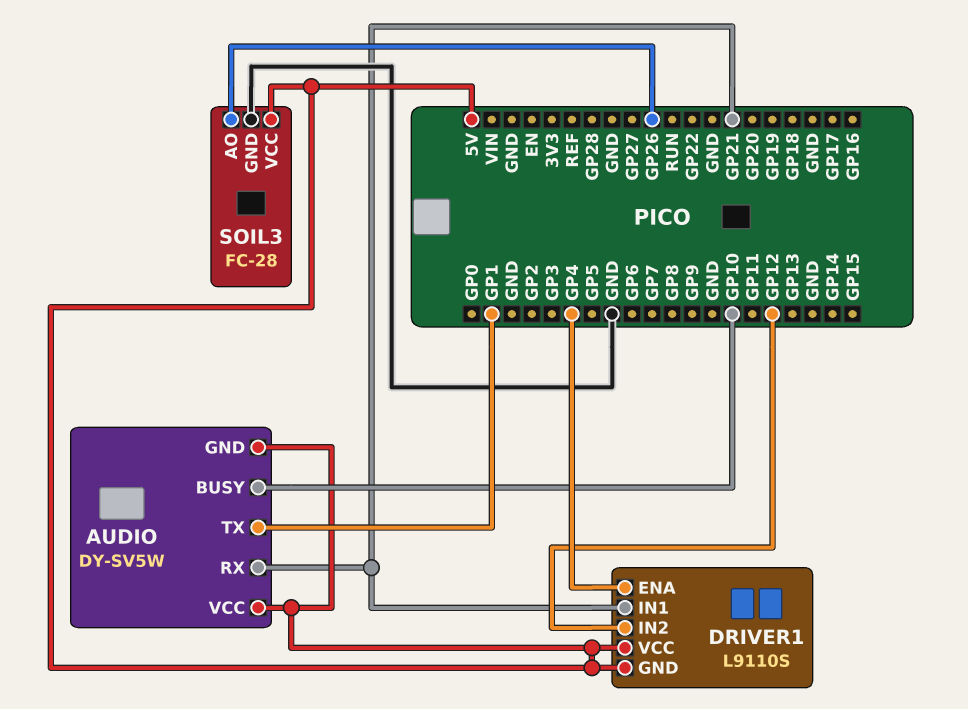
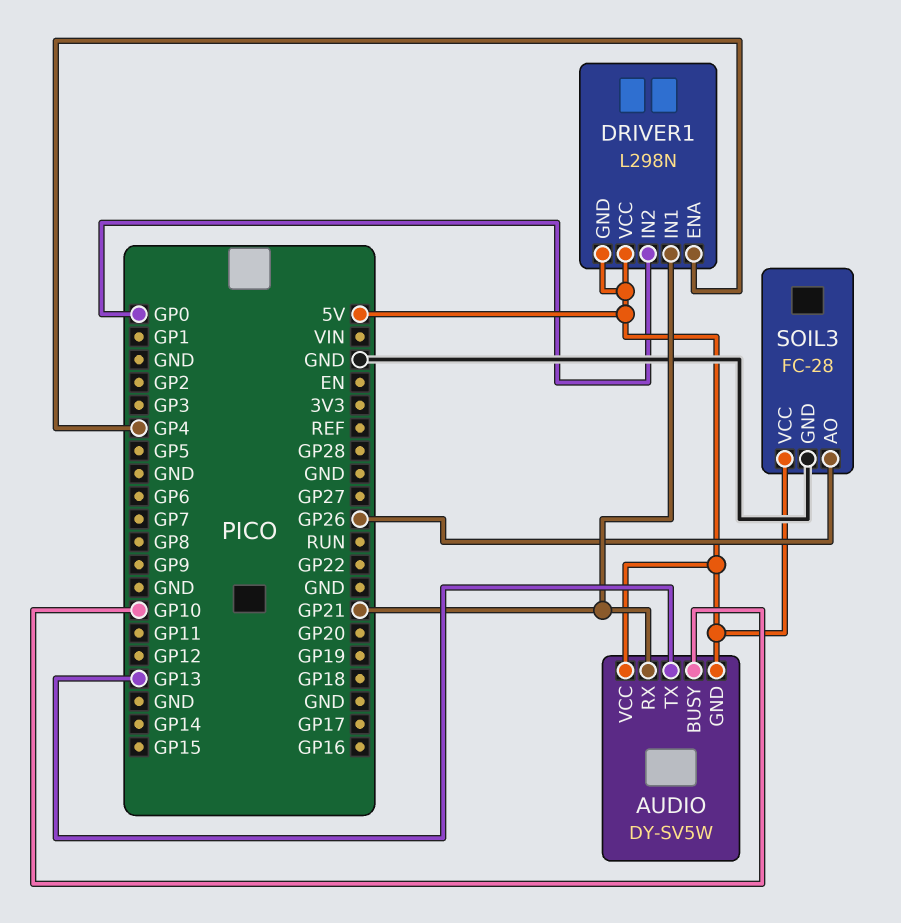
AUDIO pin TX: GP1 -> GP13
DRIVER1: L9110S -> L298N
DRIVER1 pin IN2: GP12 -> GP0

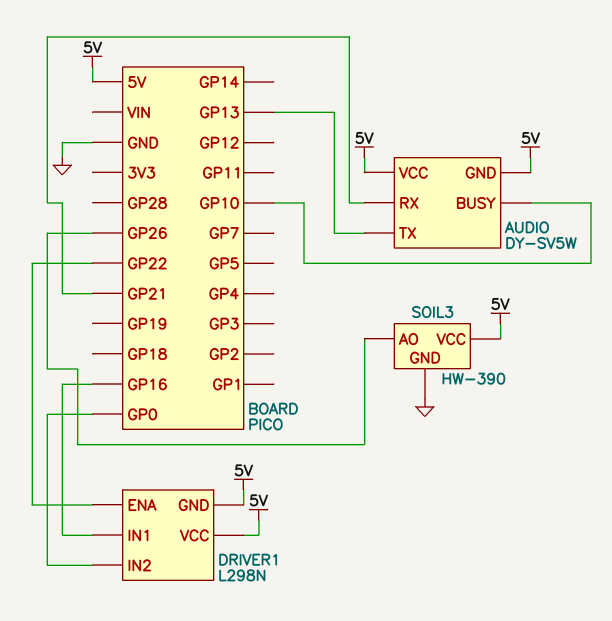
DRIVER1 pin ENA: GP4 -> GP22
DRIVER1 pin IN1: GP21 -> GP16
SOIL3: FC-28 -> HW-390

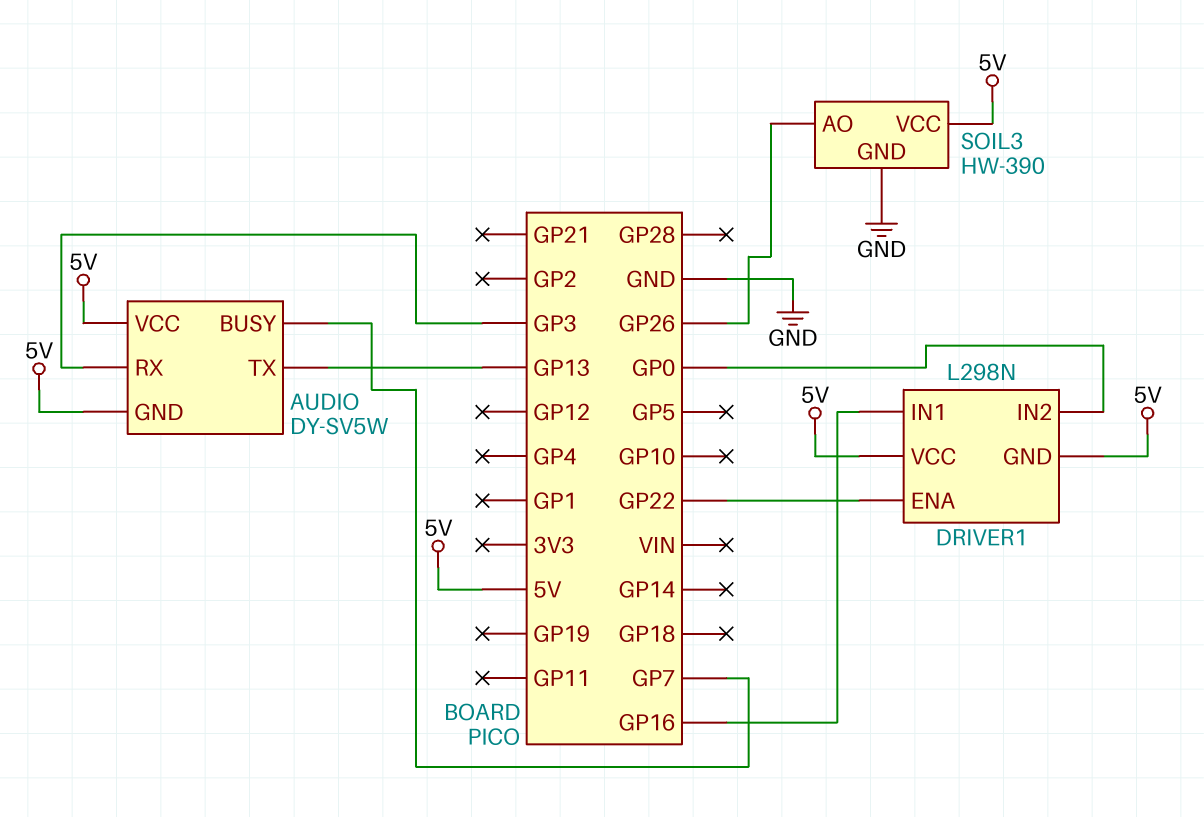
AUDIO pin BUSY: GP10 -> GP7
AUDIO pin RX: GP21 -> GP3

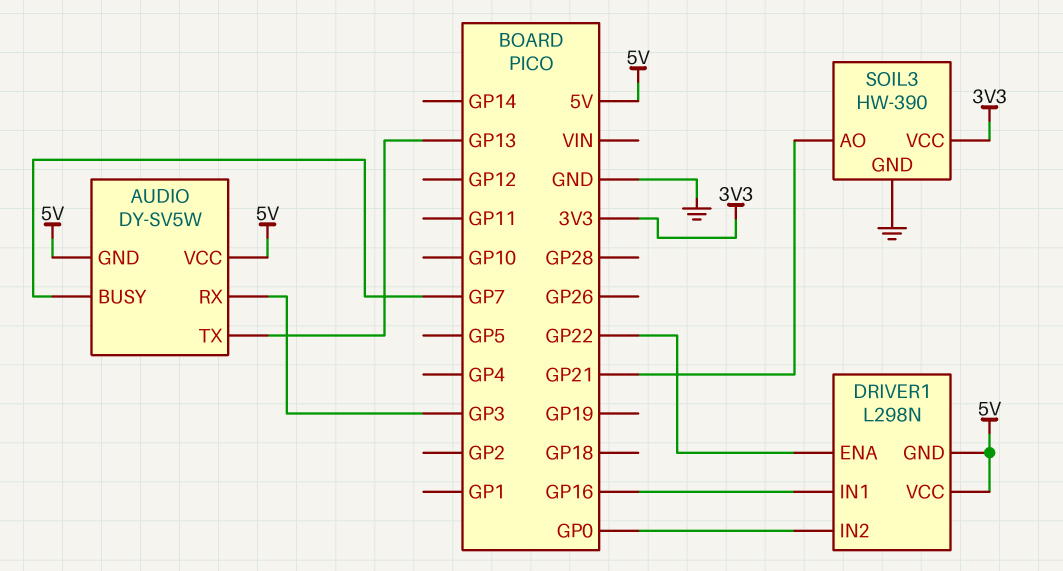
SOIL3 pin AO: GP26 -> GP21
SOIL3 pin VCC: 5V -> 3V3

